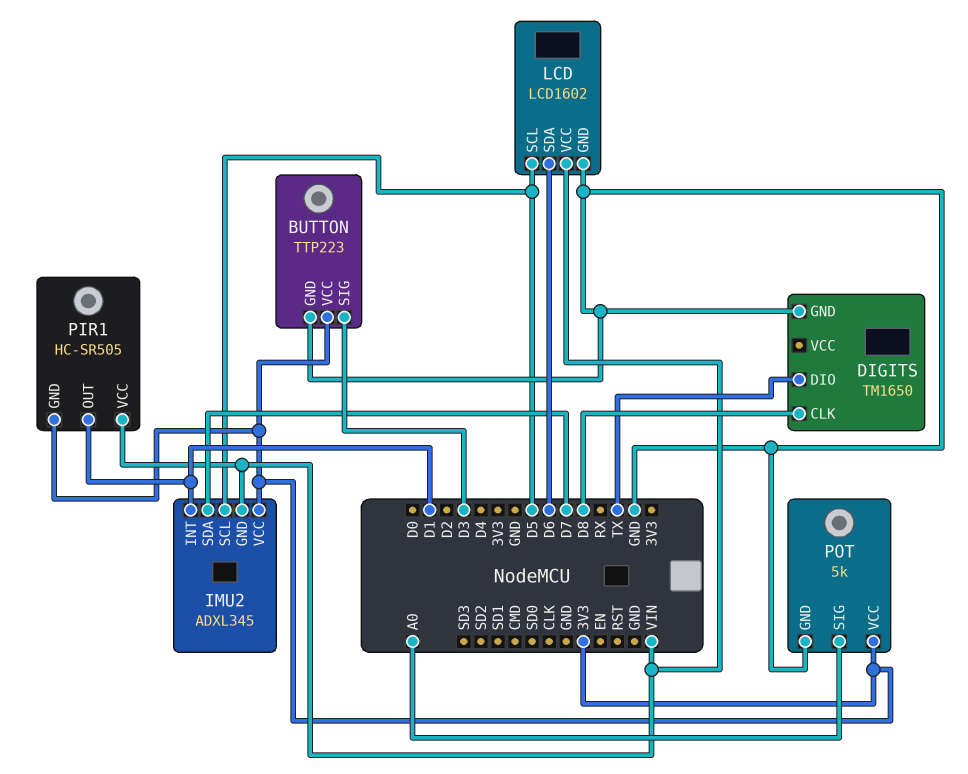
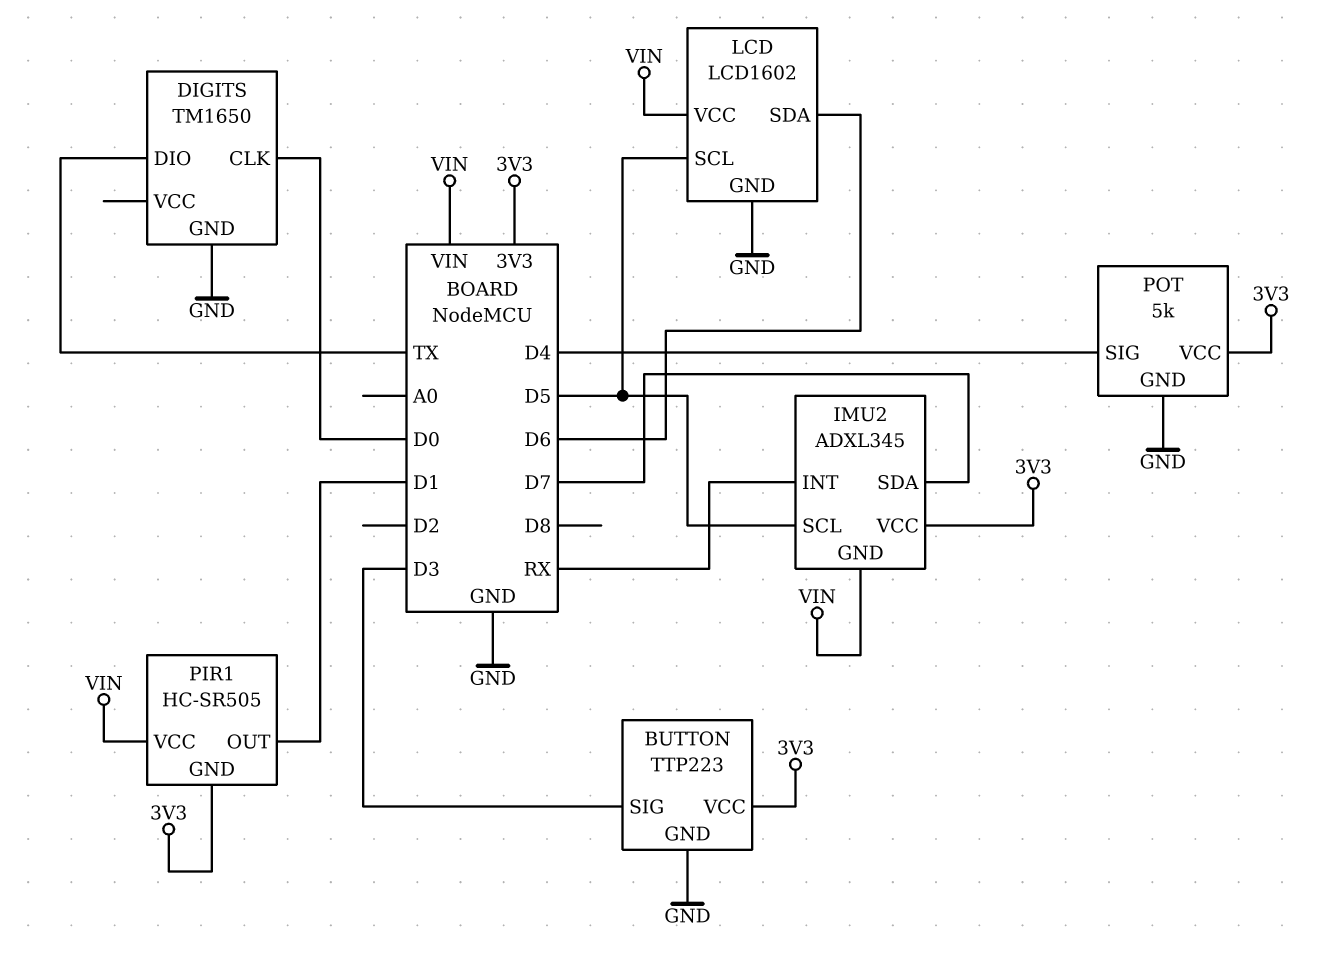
DIGITS pin CLK: D8 -> D0
IMU2 pin INT: D1 -> RX
POT pin SIG: A0 -> D4

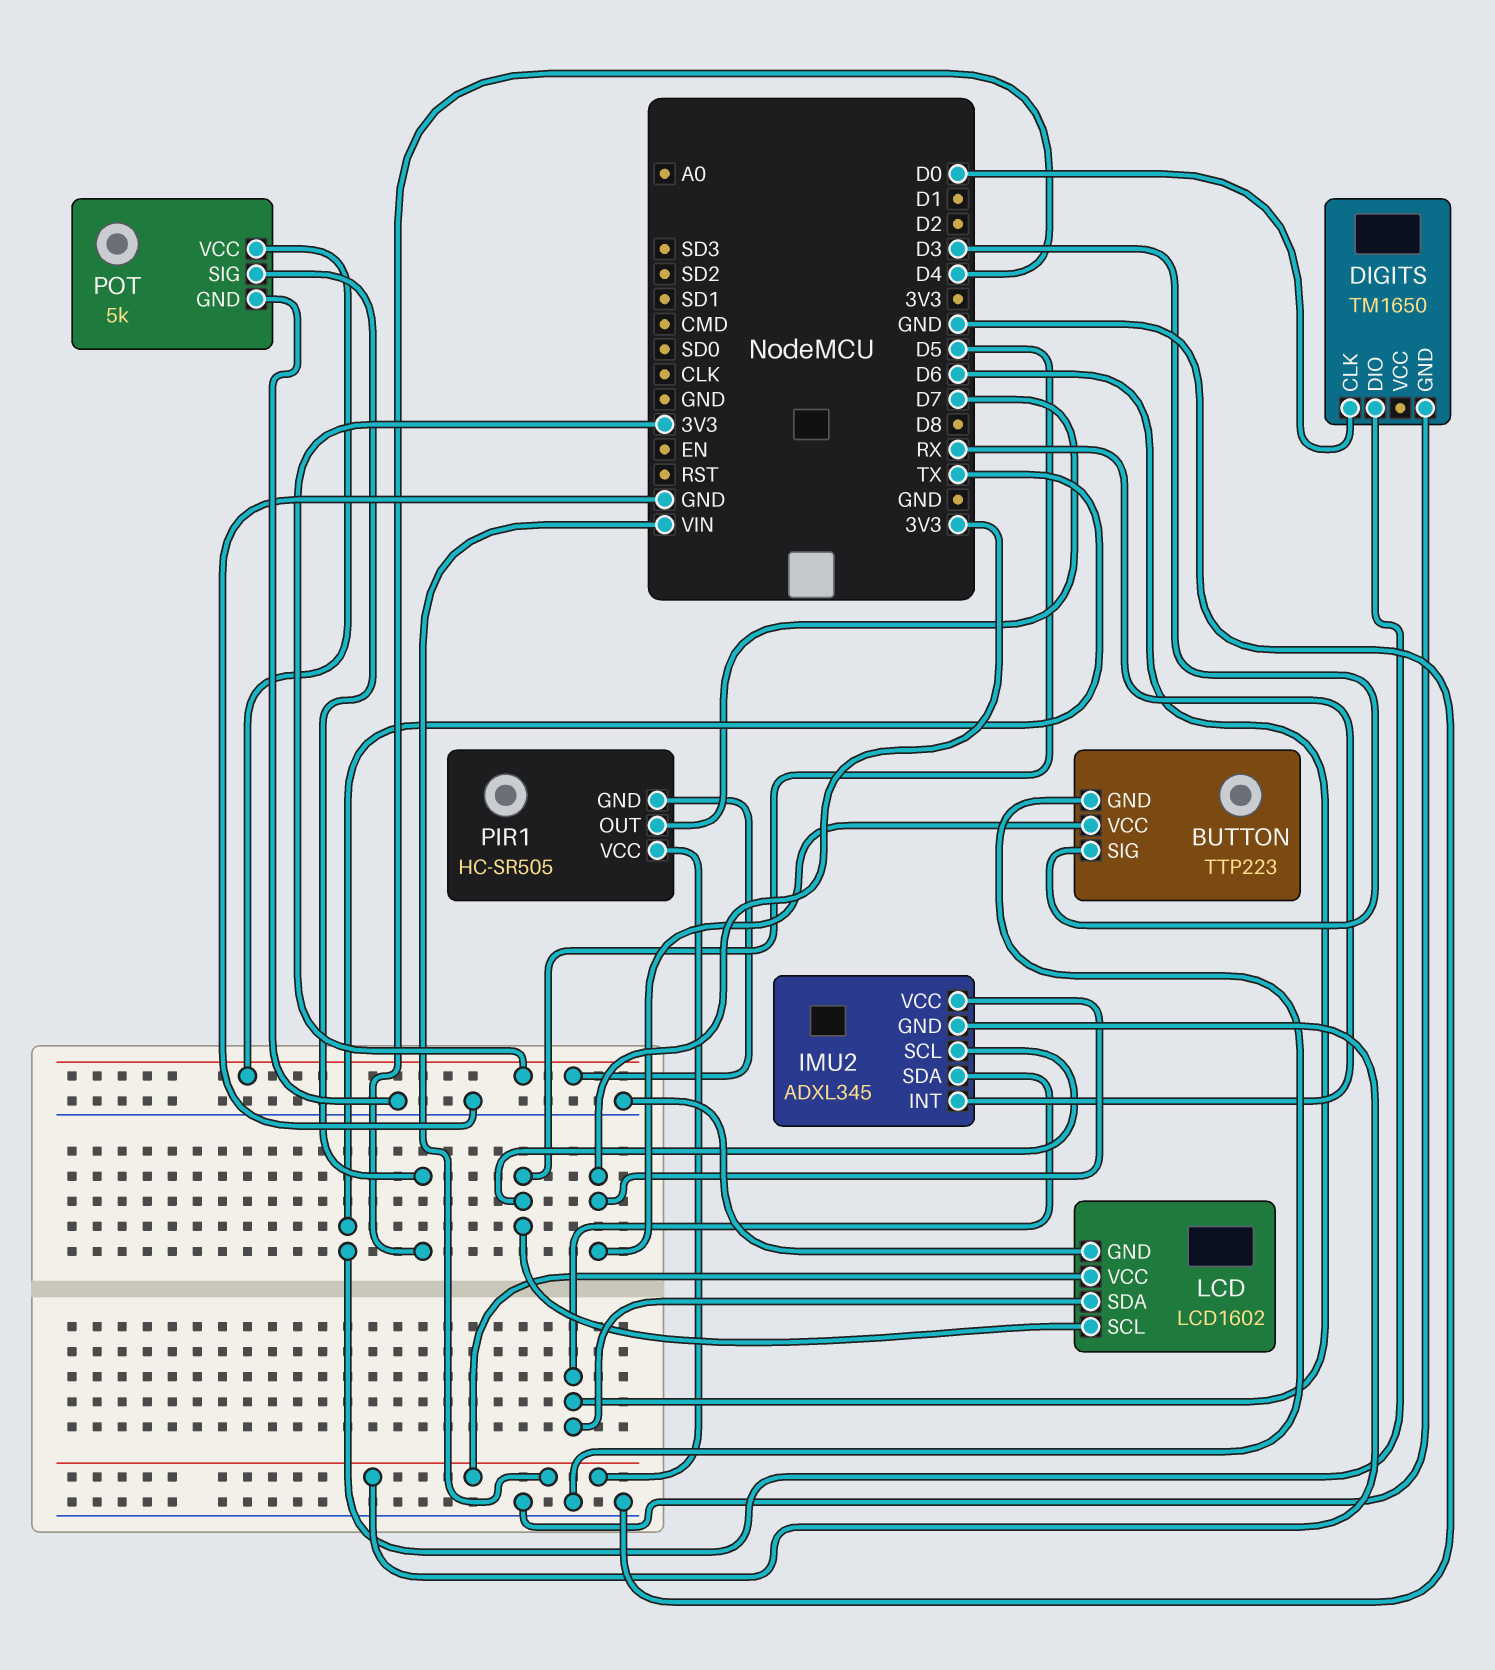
IMU2 pin SDA: D7 -> D6
PIR1 pin OUT: D1 -> D7

